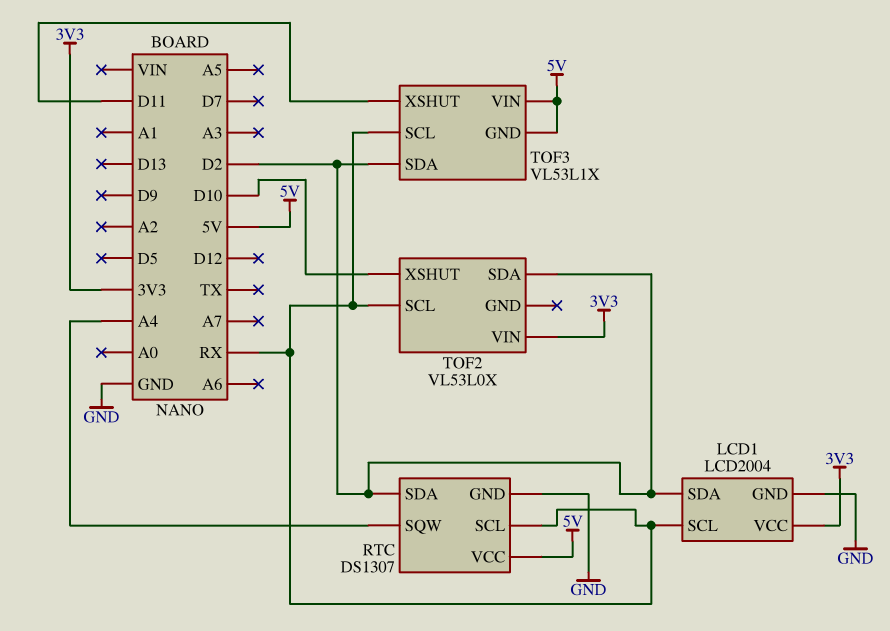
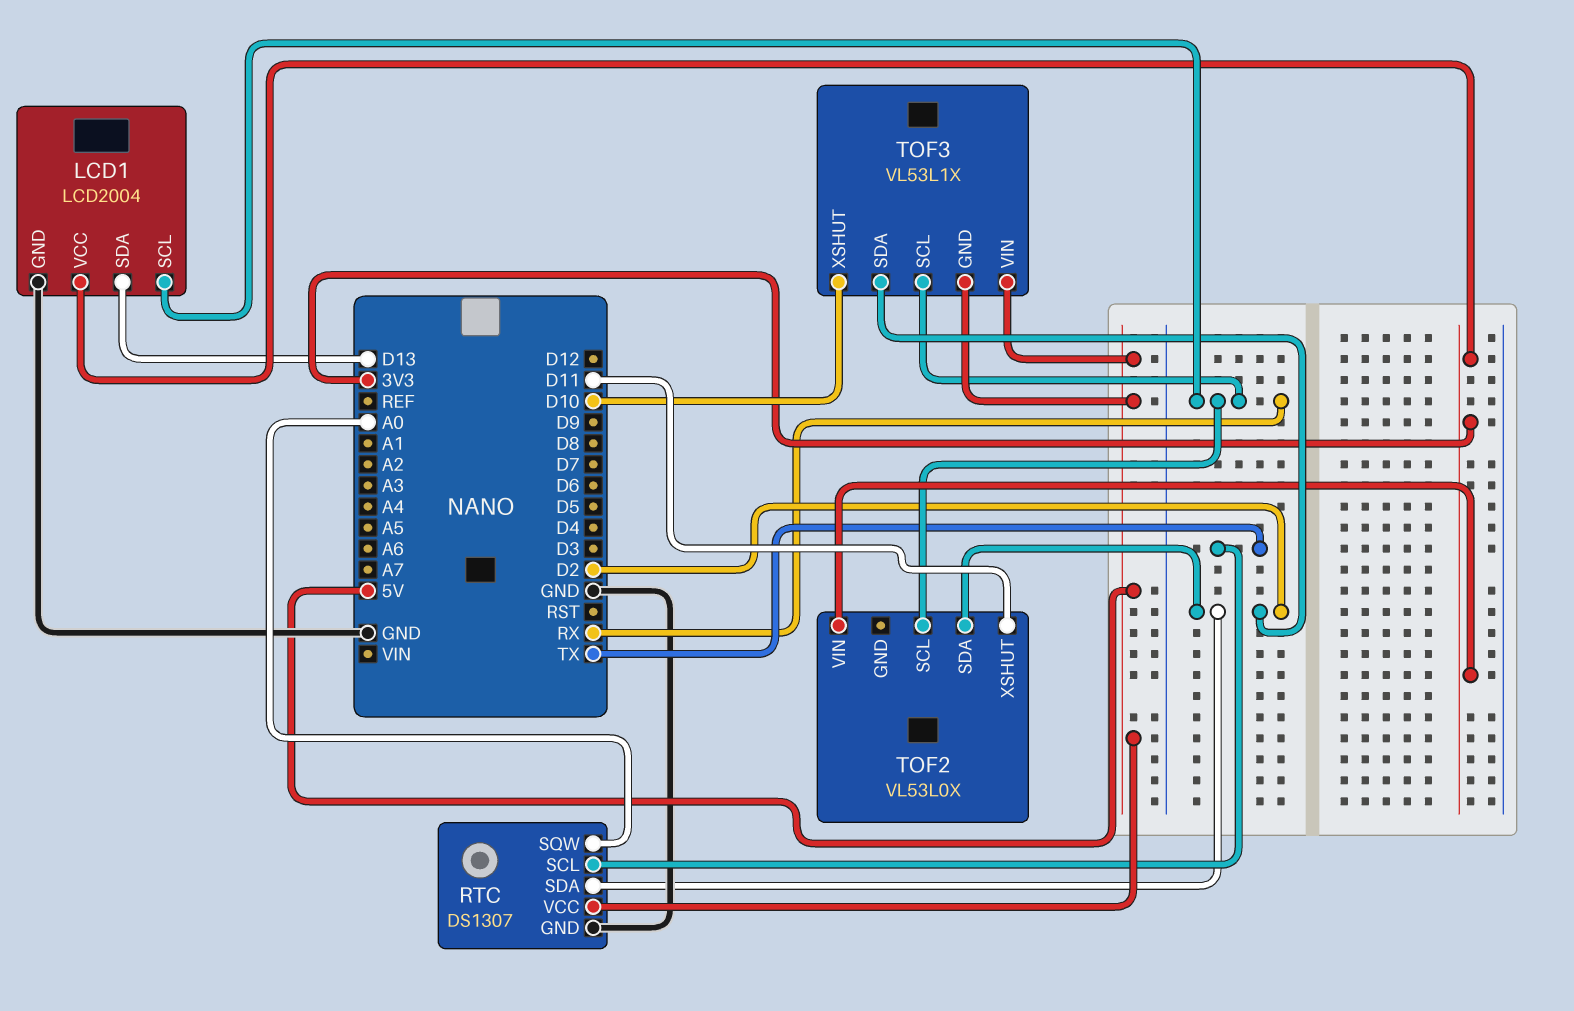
LCD1 pin SDA: D2 -> D13
RTC pin SCL: RX -> TX
RTC pin SQW: A4 -> A0
TOF2 pin XSHUT: D10 -> D11
TOF3 pin XSHUT: D11 -> D10

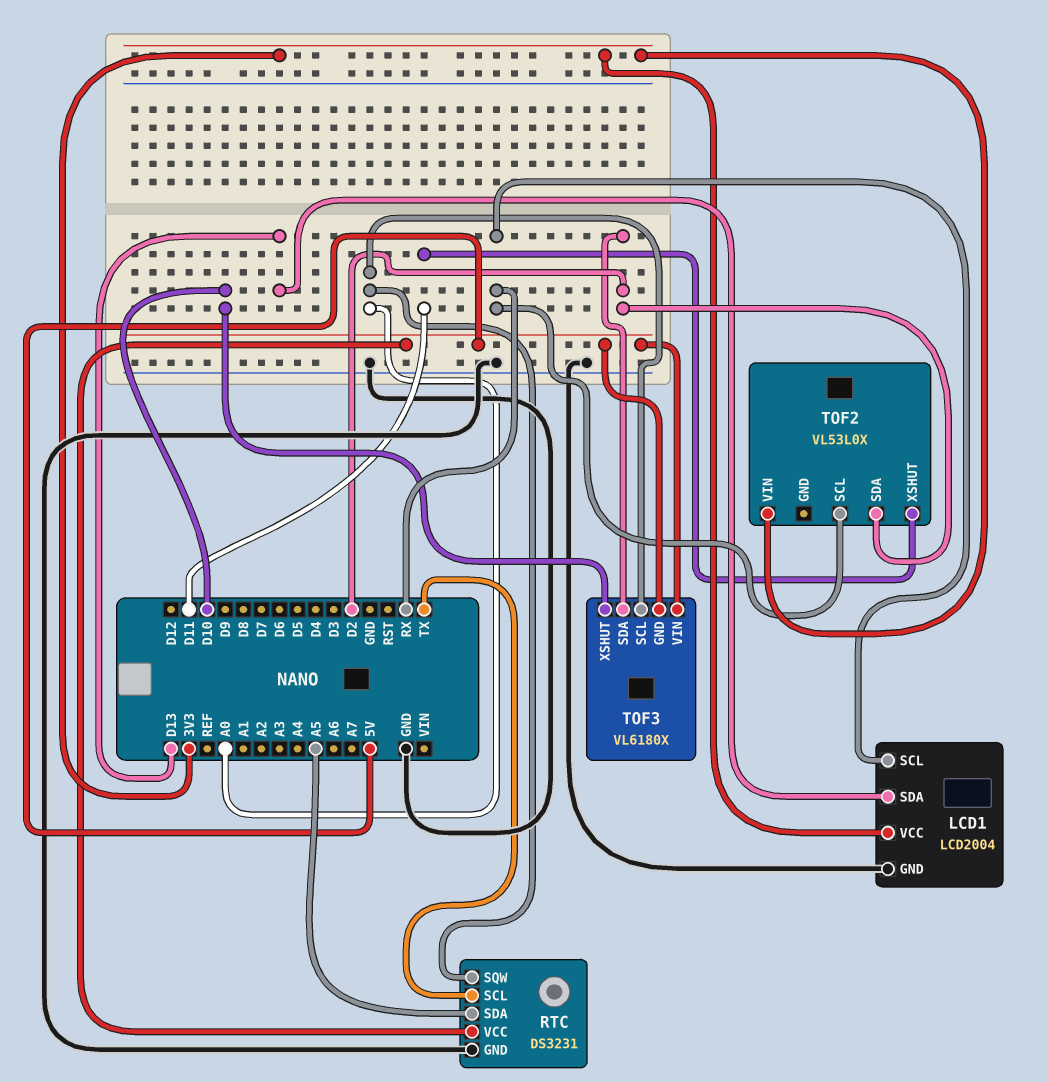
RTC: DS1307 -> DS3231
RTC pin SDA: D2 -> A5
TOF3: VL53L1X -> VL6180X
TOF3 pin SCL: RX -> A0

